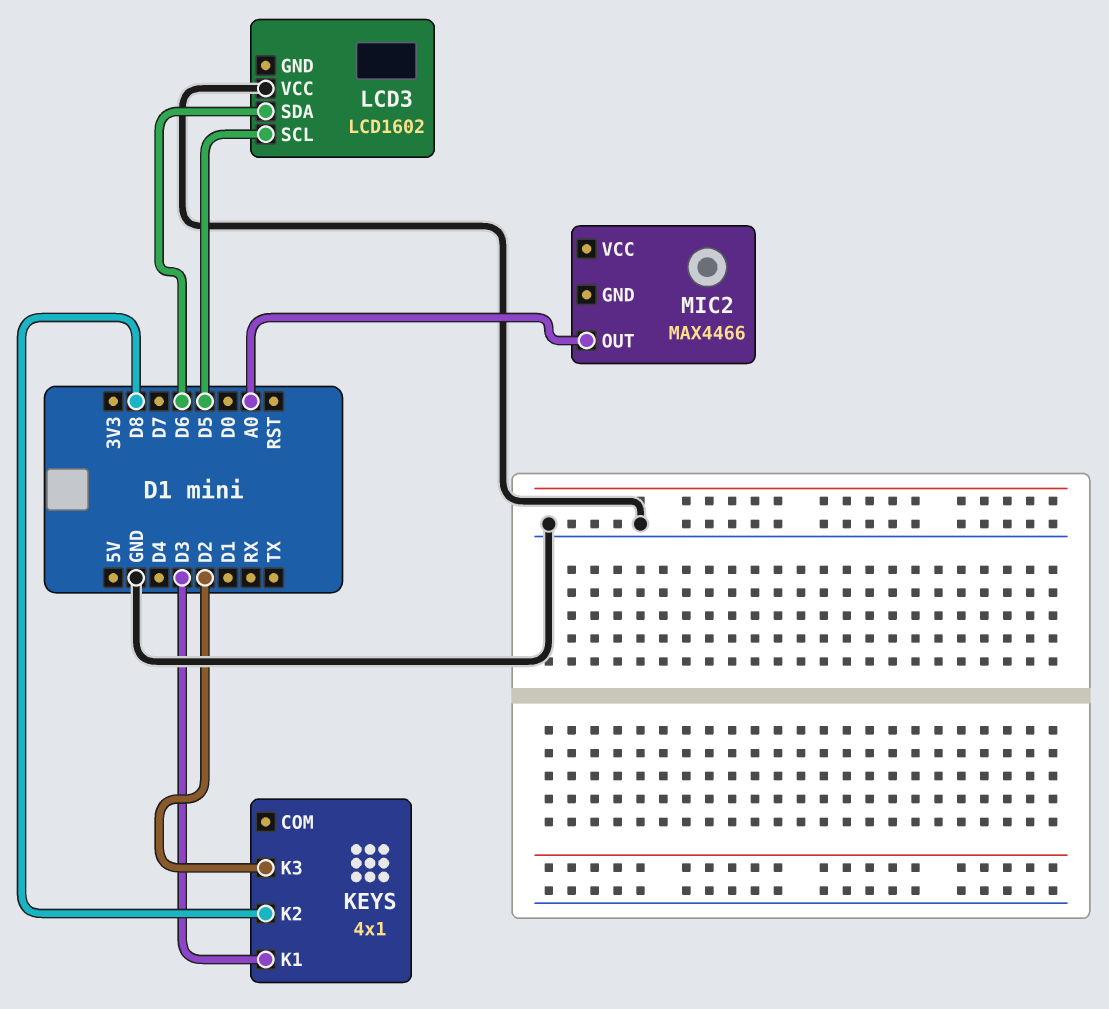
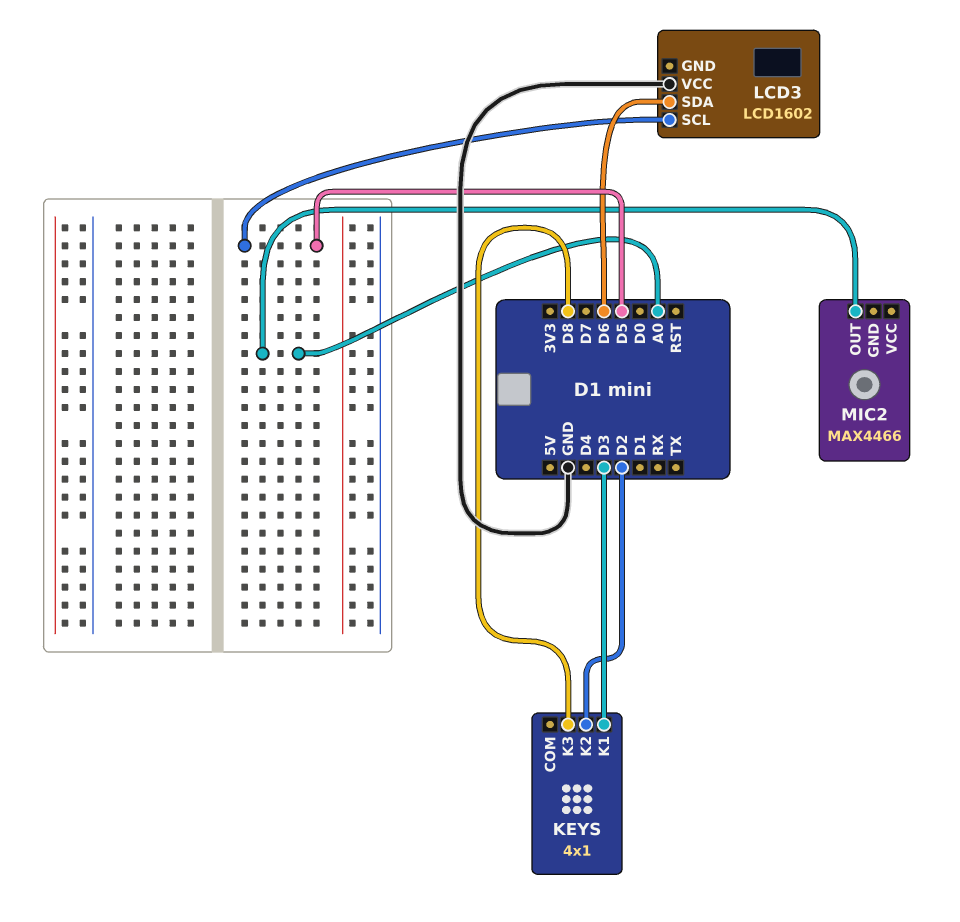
KEYS pin K2: D8 -> D2
KEYS pin K3: D2 -> D8

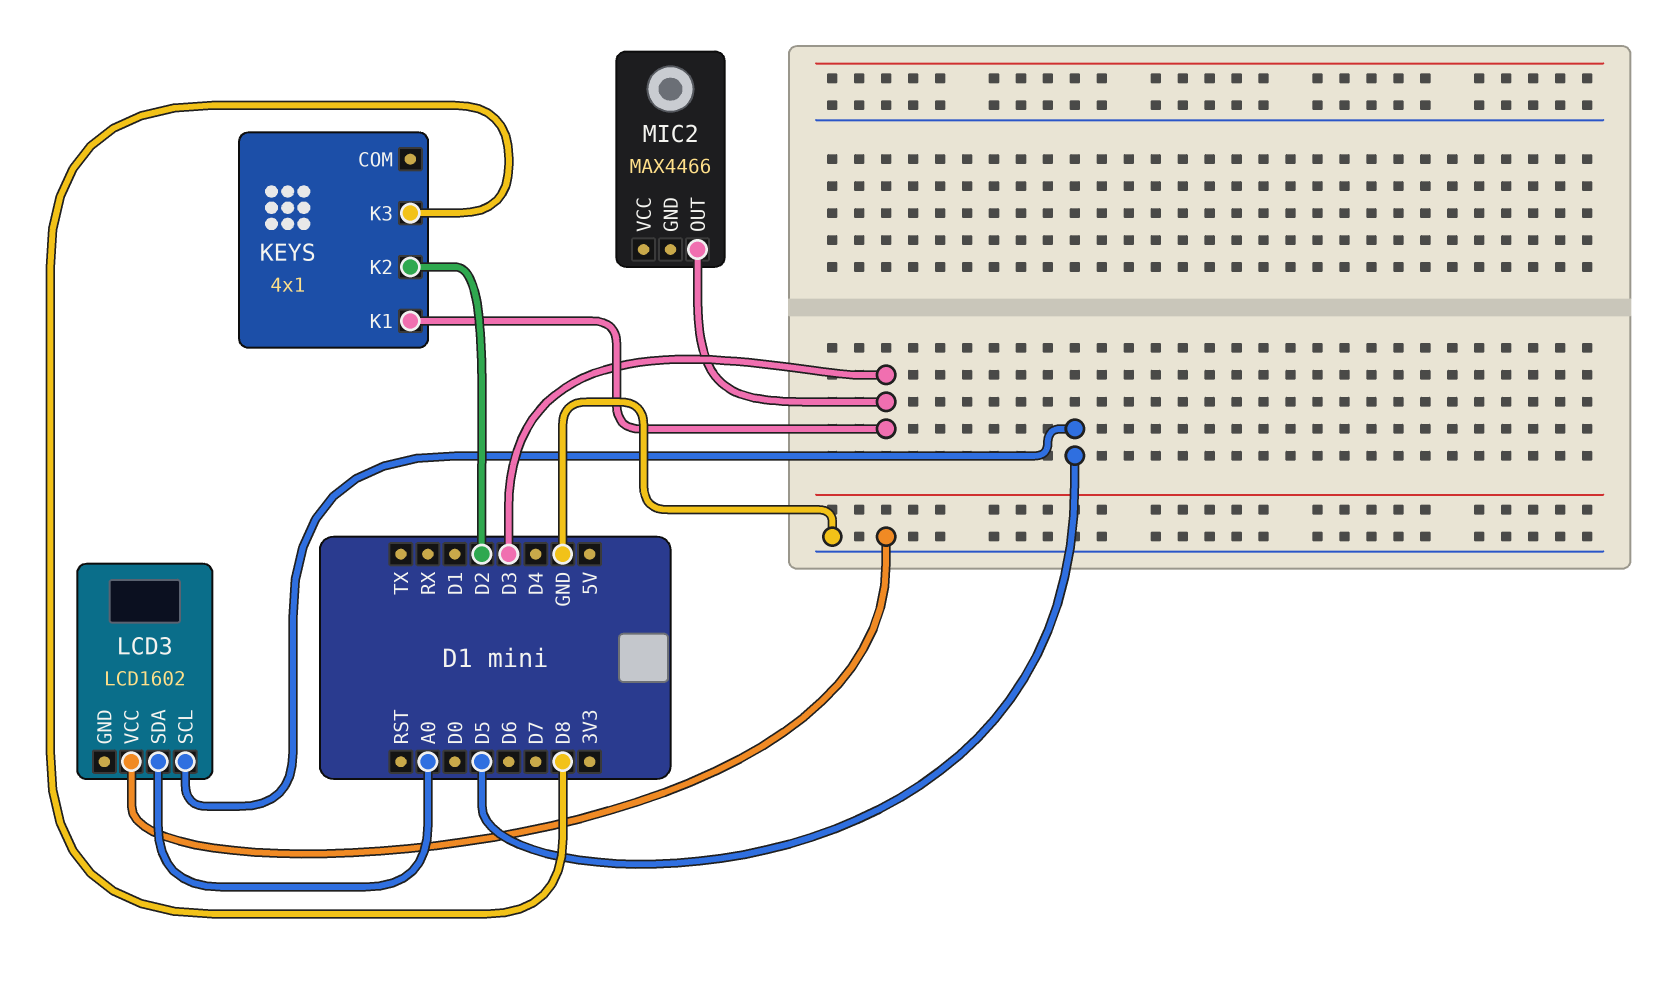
LCD3 pin SDA: D6 -> A0
MIC2 pin OUT: A0 -> D3

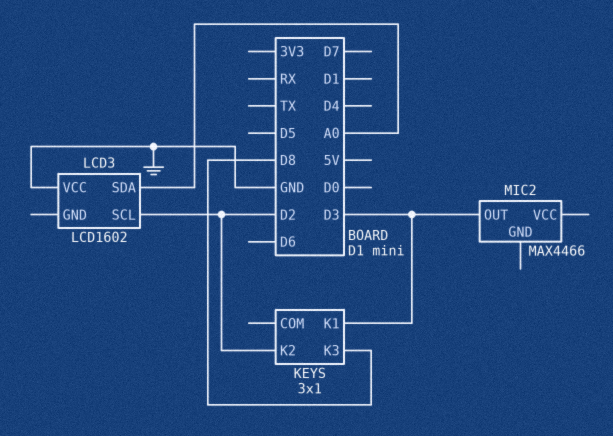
KEYS: 4x1 -> 3x1
LCD3 pin SCL: D5 -> D2

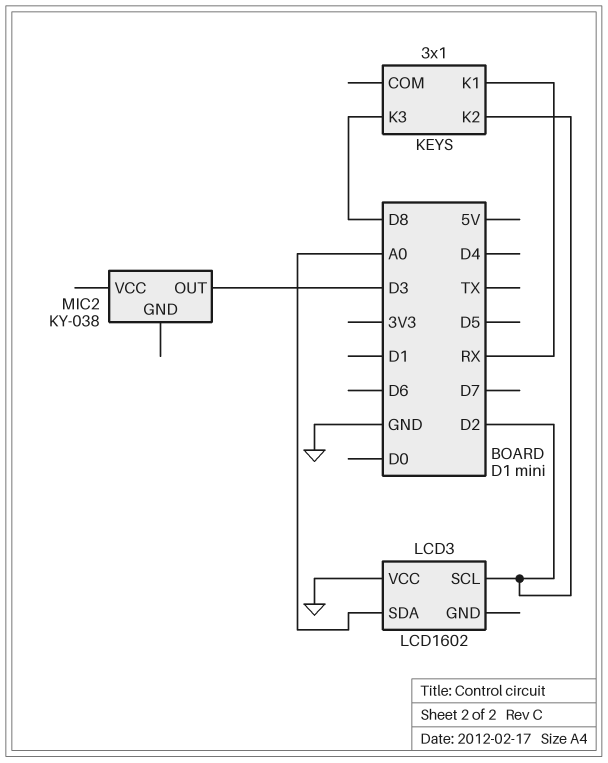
KEYS pin K1: D3 -> RX
MIC2: MAX4466 -> KY-038

